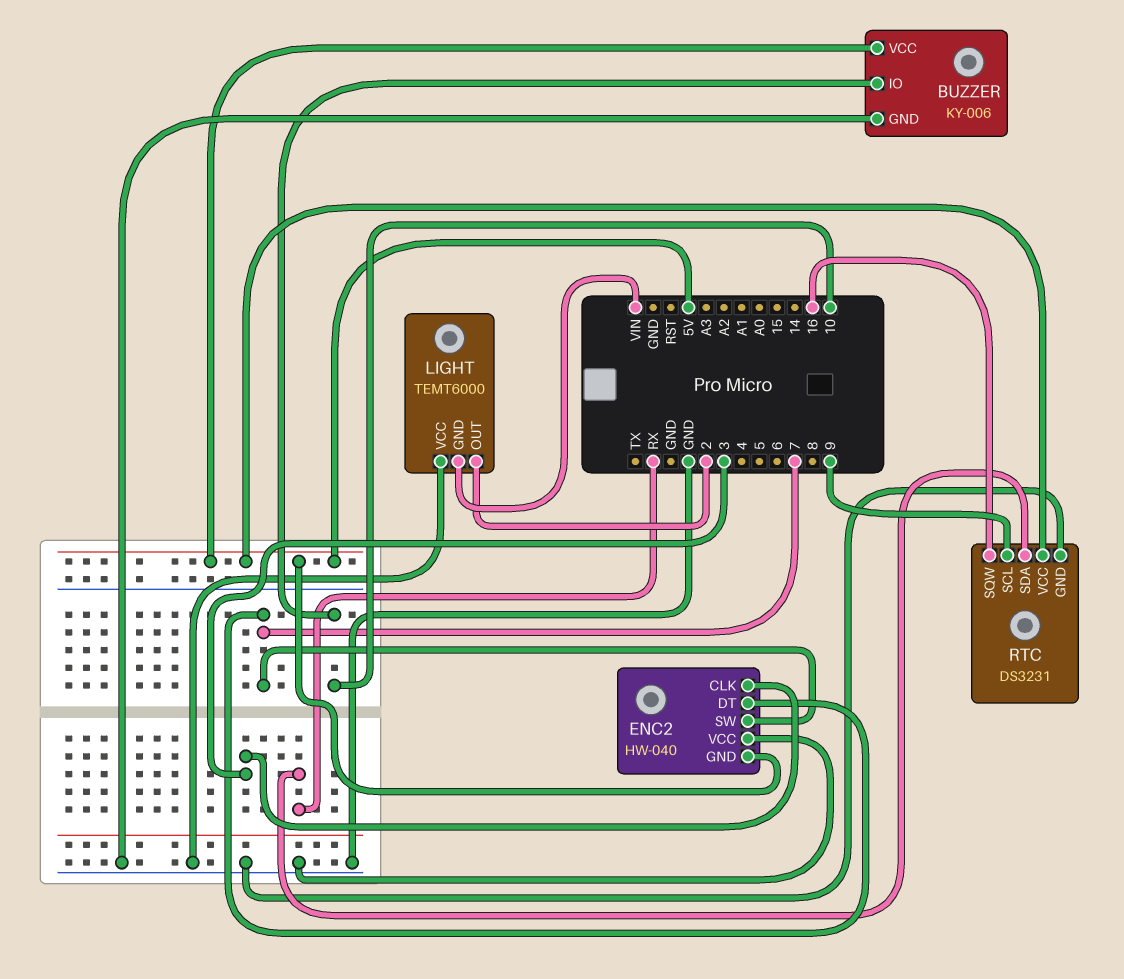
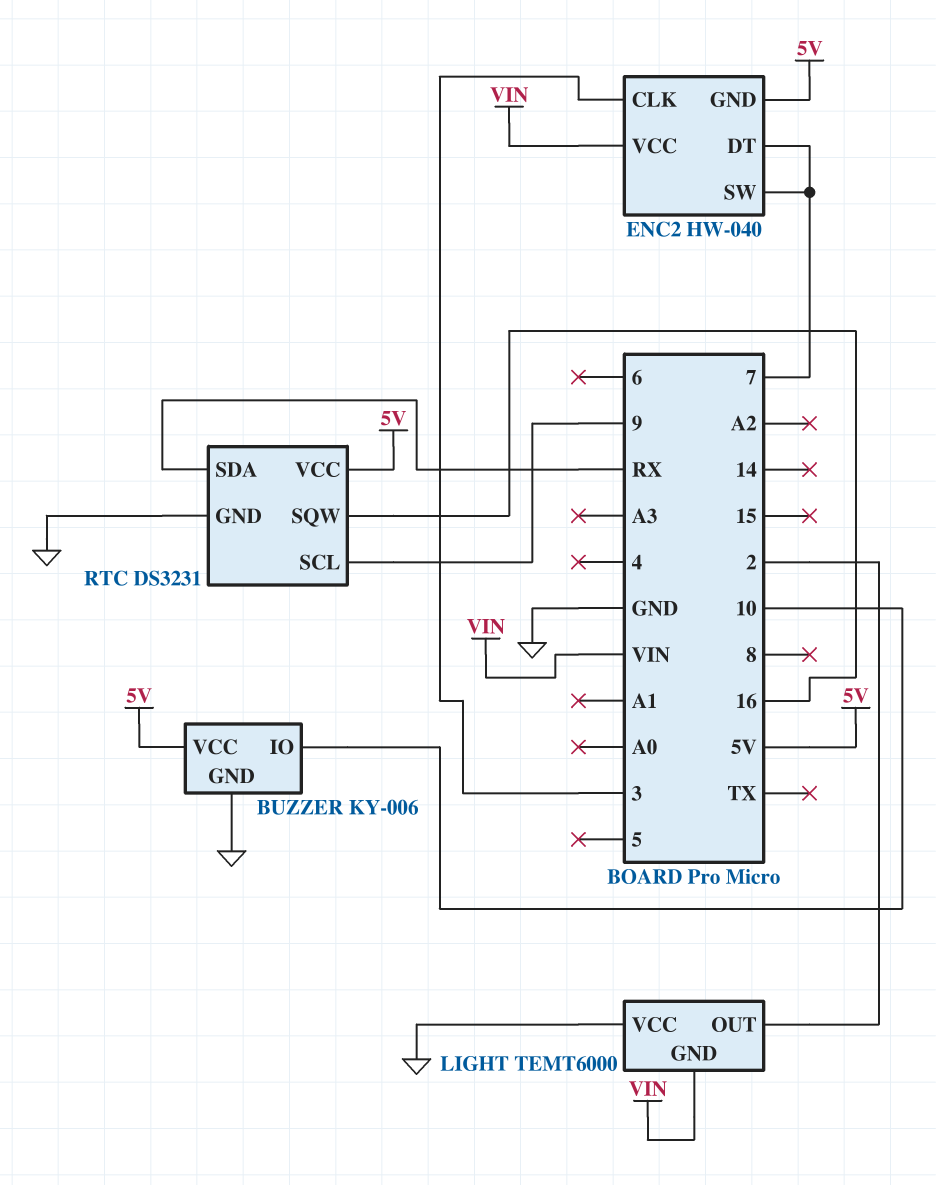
ENC2 pin VCC: GND -> VIN

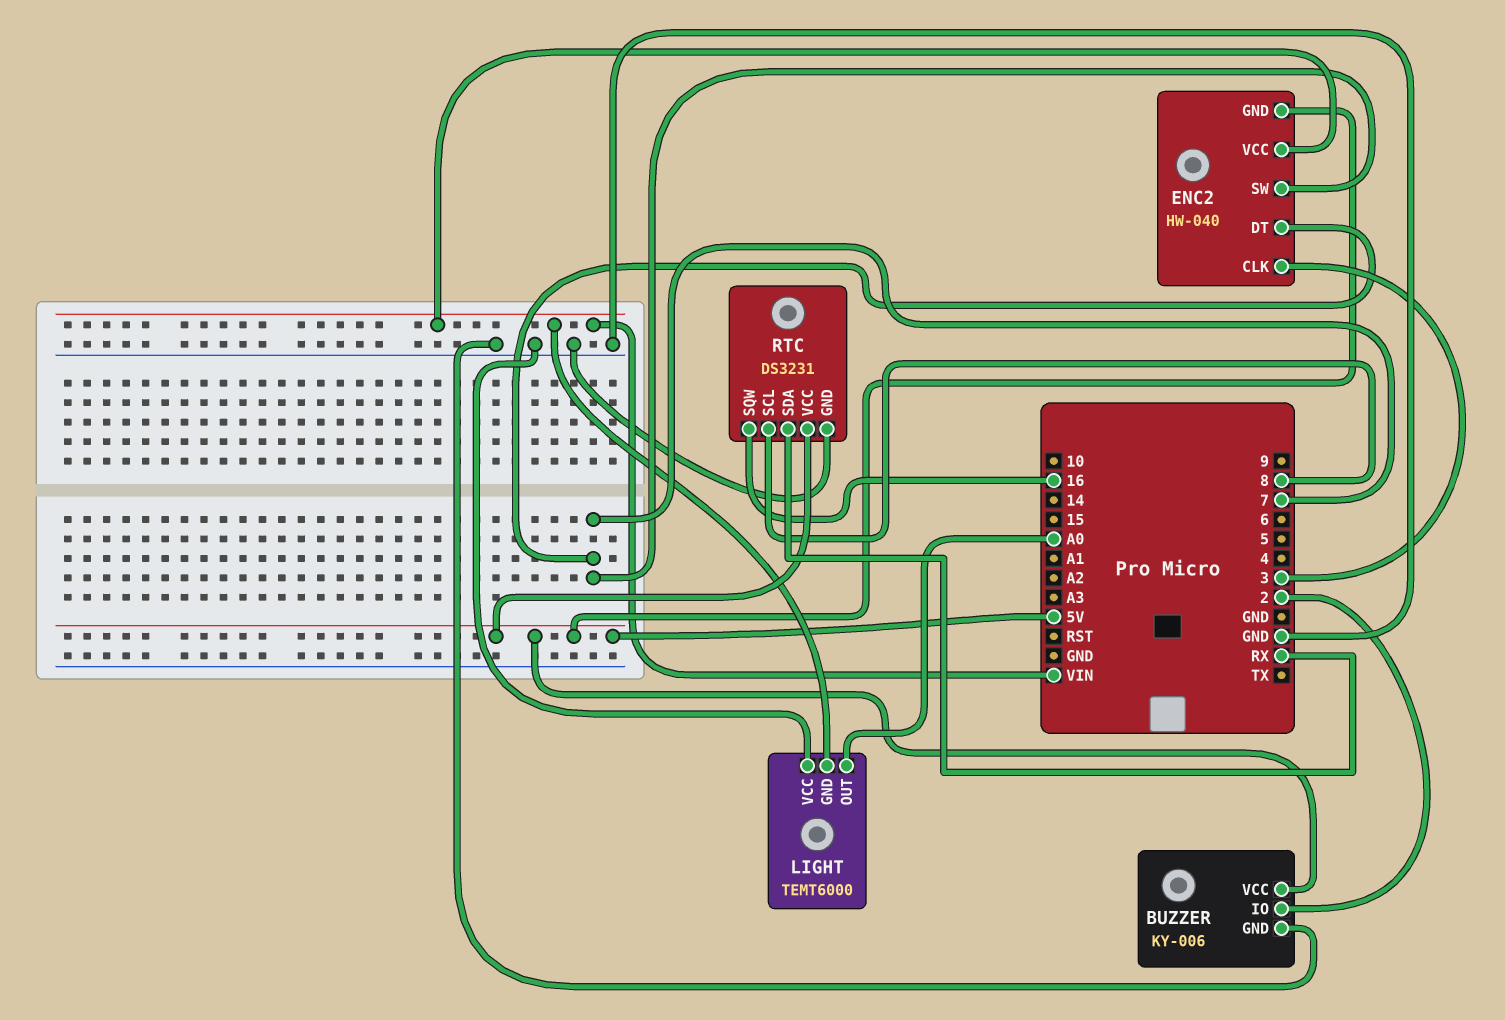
BUZZER pin IO: 10 -> 2
LIGHT pin OUT: 2 -> A0
RTC pin SCL: 9 -> 8

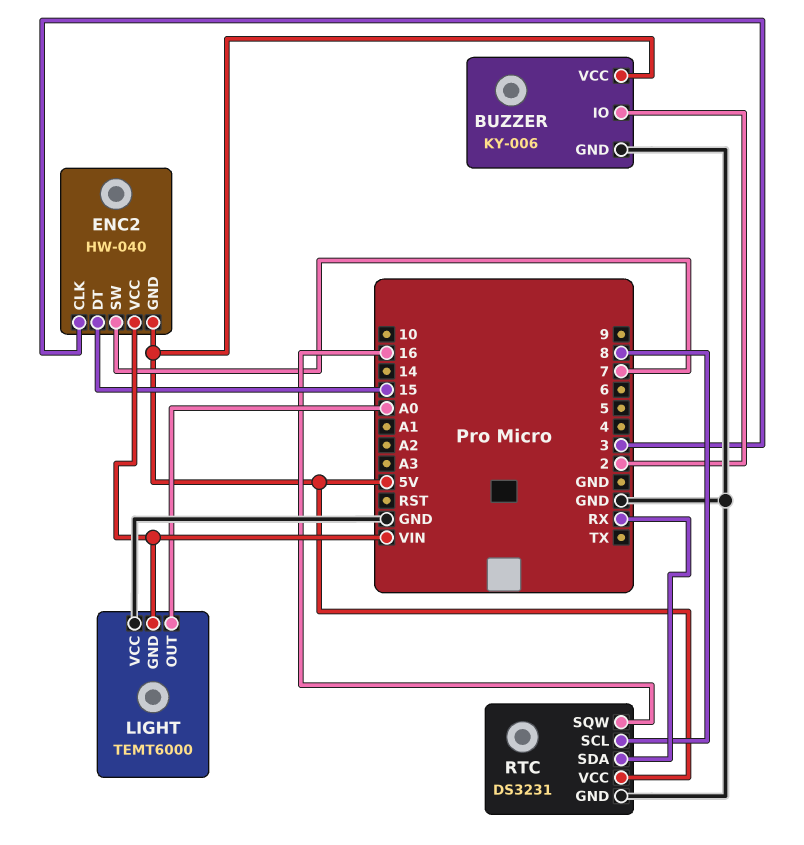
ENC2 pin DT: 7 -> 15

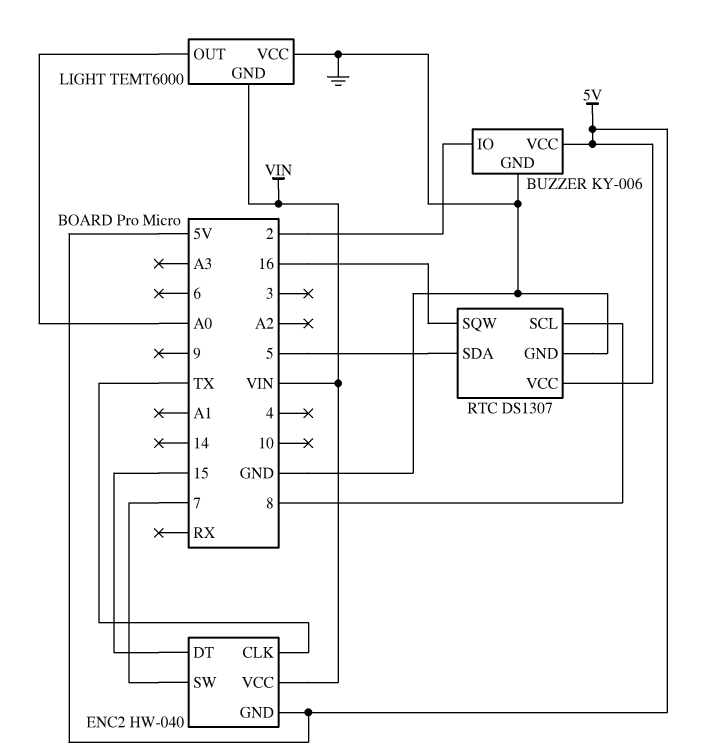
ENC2 pin CLK: 3 -> TX
RTC: DS3231 -> DS1307
RTC pin SDA: RX -> 5

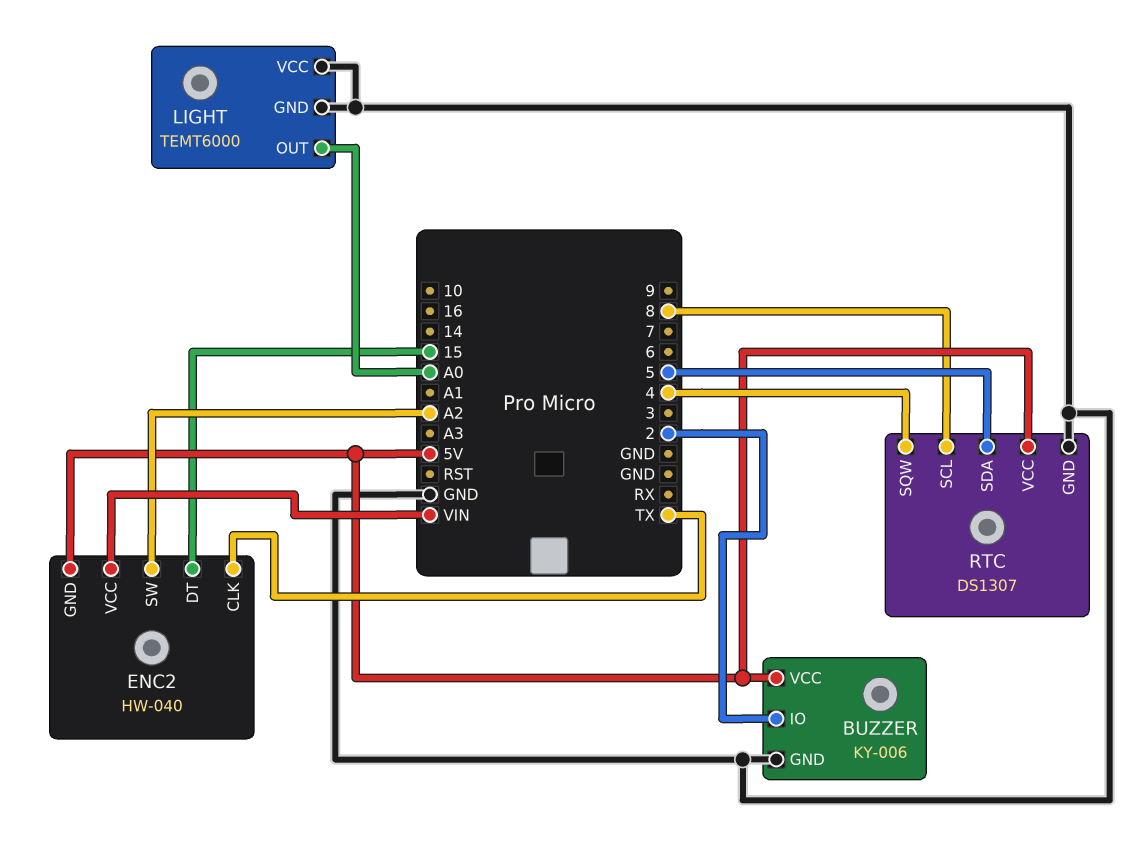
ENC2 pin SW: 7 -> A2
LIGHT pin GND: VIN -> GND
RTC pin SQW: 16 -> 4

